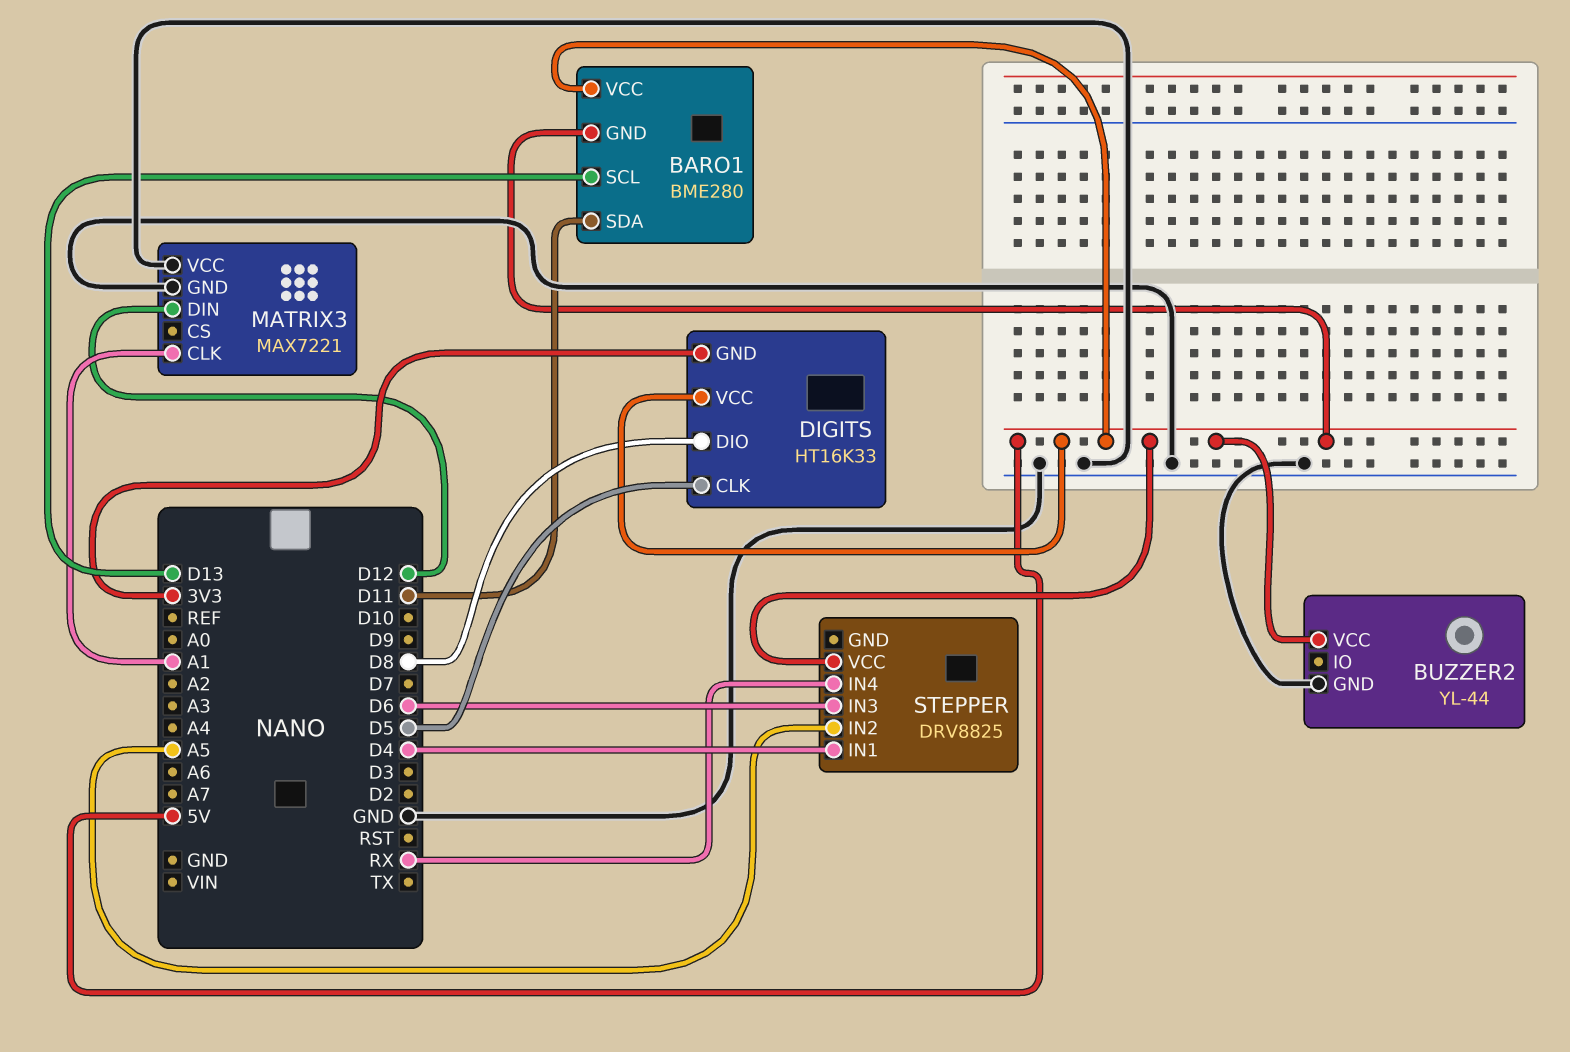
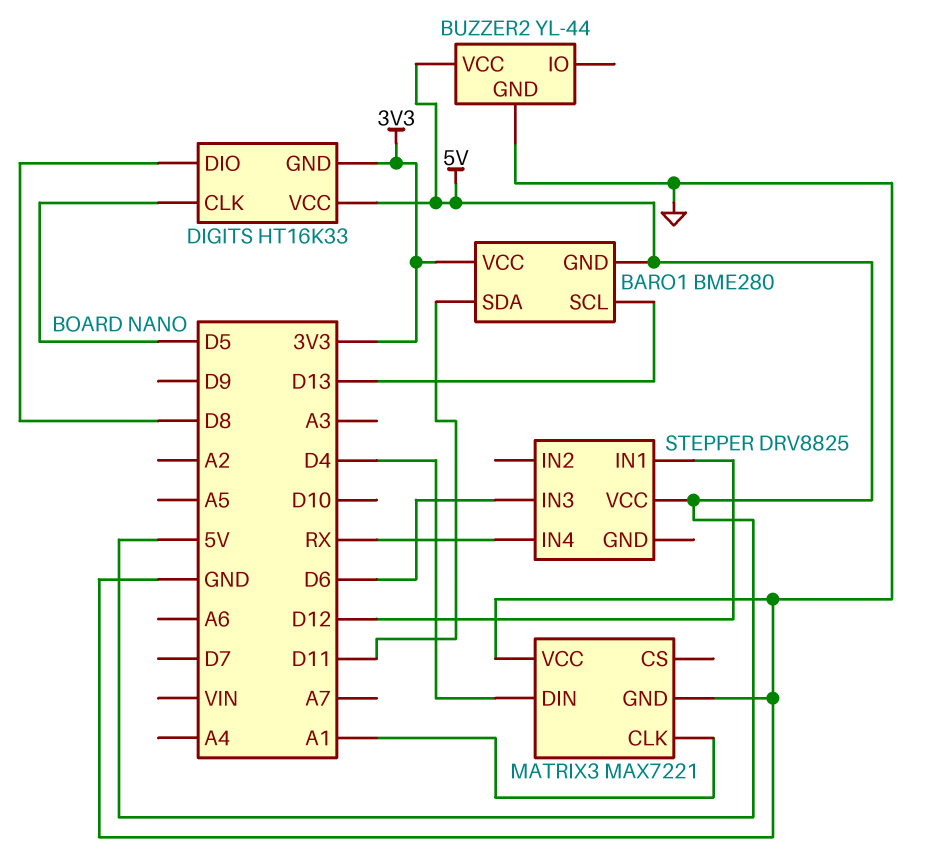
BARO1 pin VCC: 5V -> 3V3
MATRIX3 pin DIN: D12 -> D4
STEPPER pin IN1: D4 -> D12
STEPPER pin IN2: A5 -> none

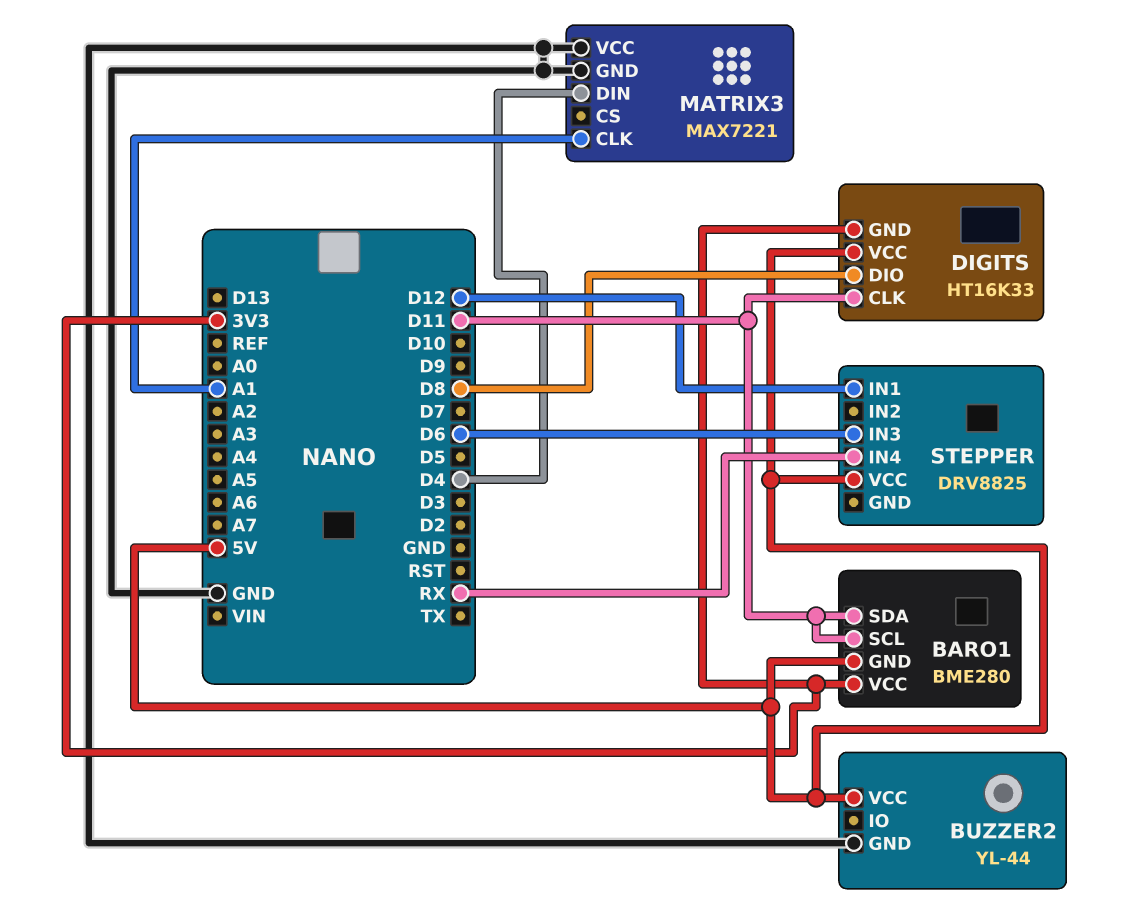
BARO1 pin SCL: D13 -> D11
DIGITS pin CLK: D5 -> D11

